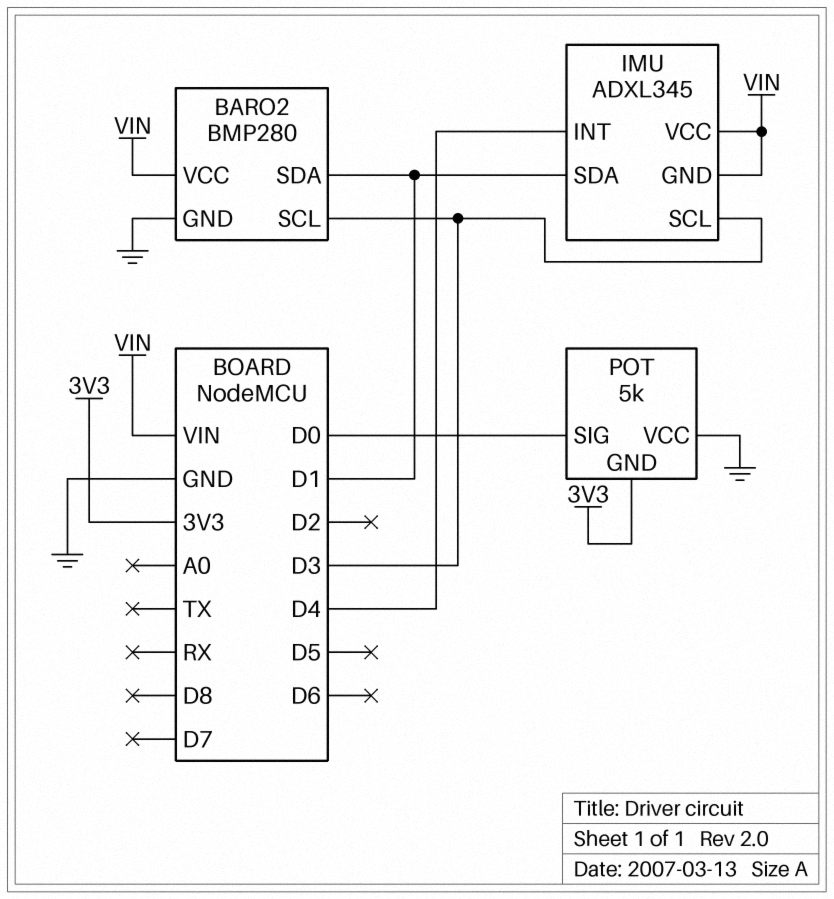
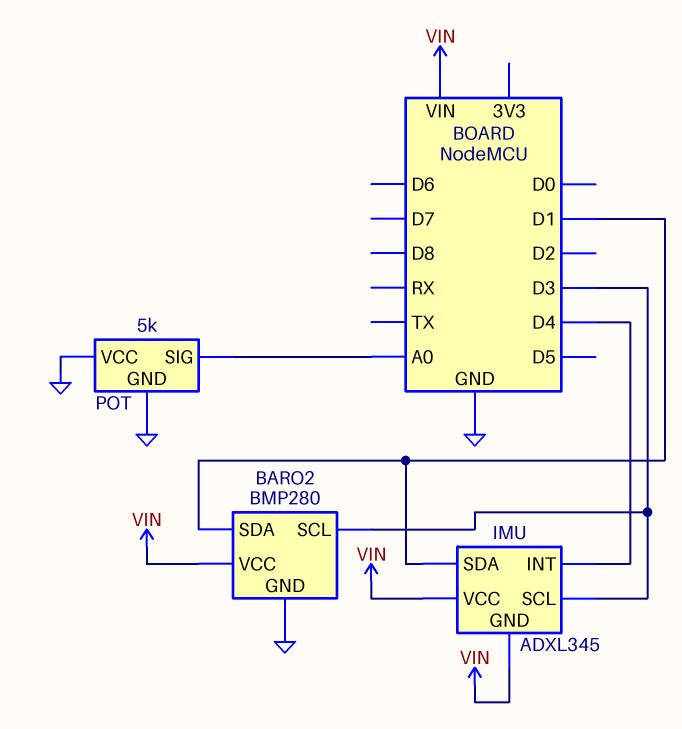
POT pin GND: 3V3 -> GND
POT pin SIG: D0 -> A0

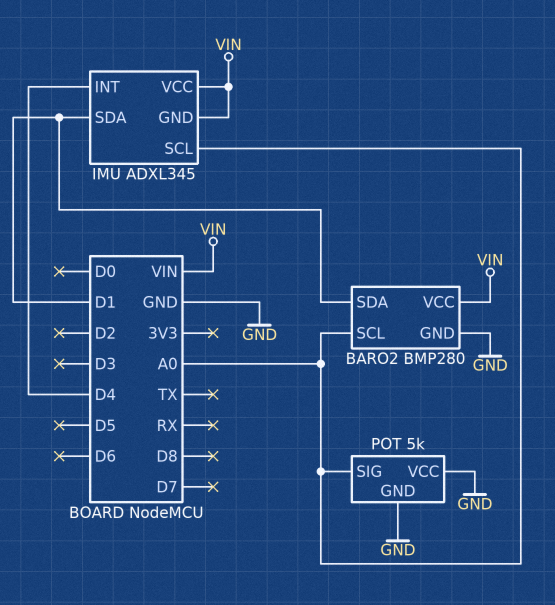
BARO2 pin SCL: D3 -> A0
IMU pin SCL: D3 -> A0

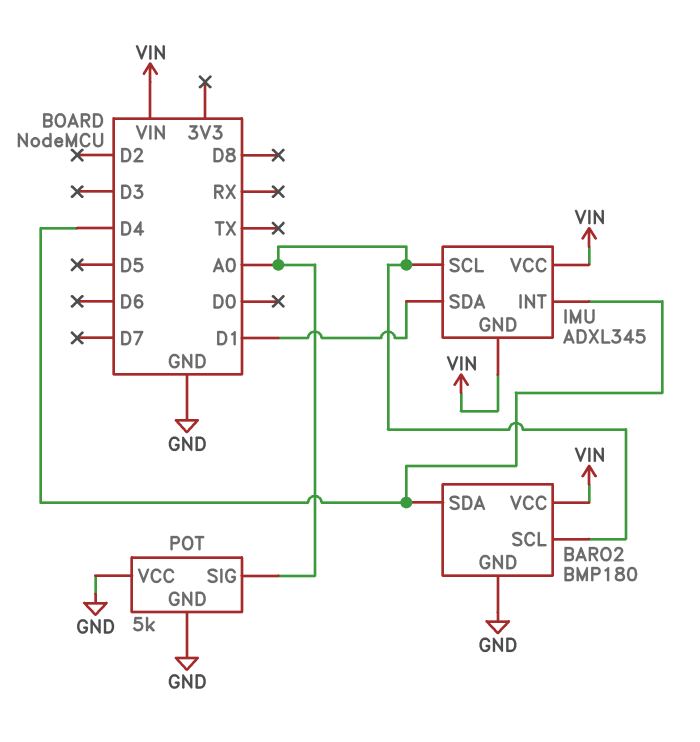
BARO2: BMP280 -> BMP180
BARO2 pin SDA: D1 -> D4

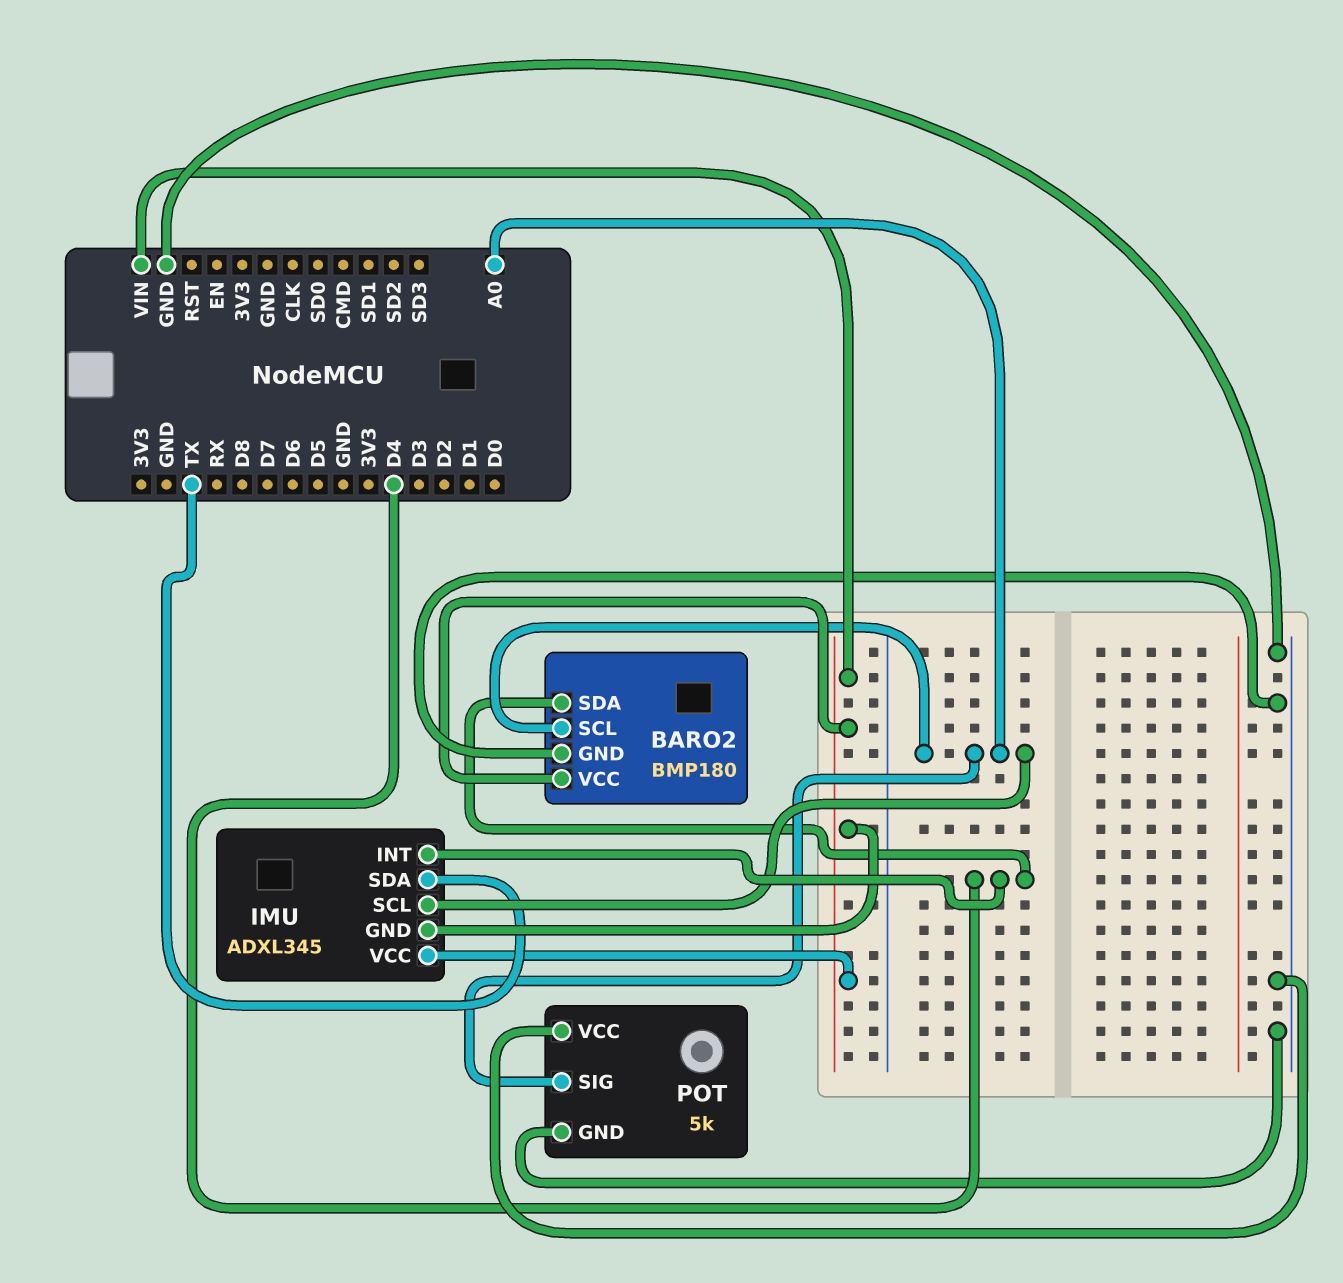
IMU pin SDA: D1 -> TX

